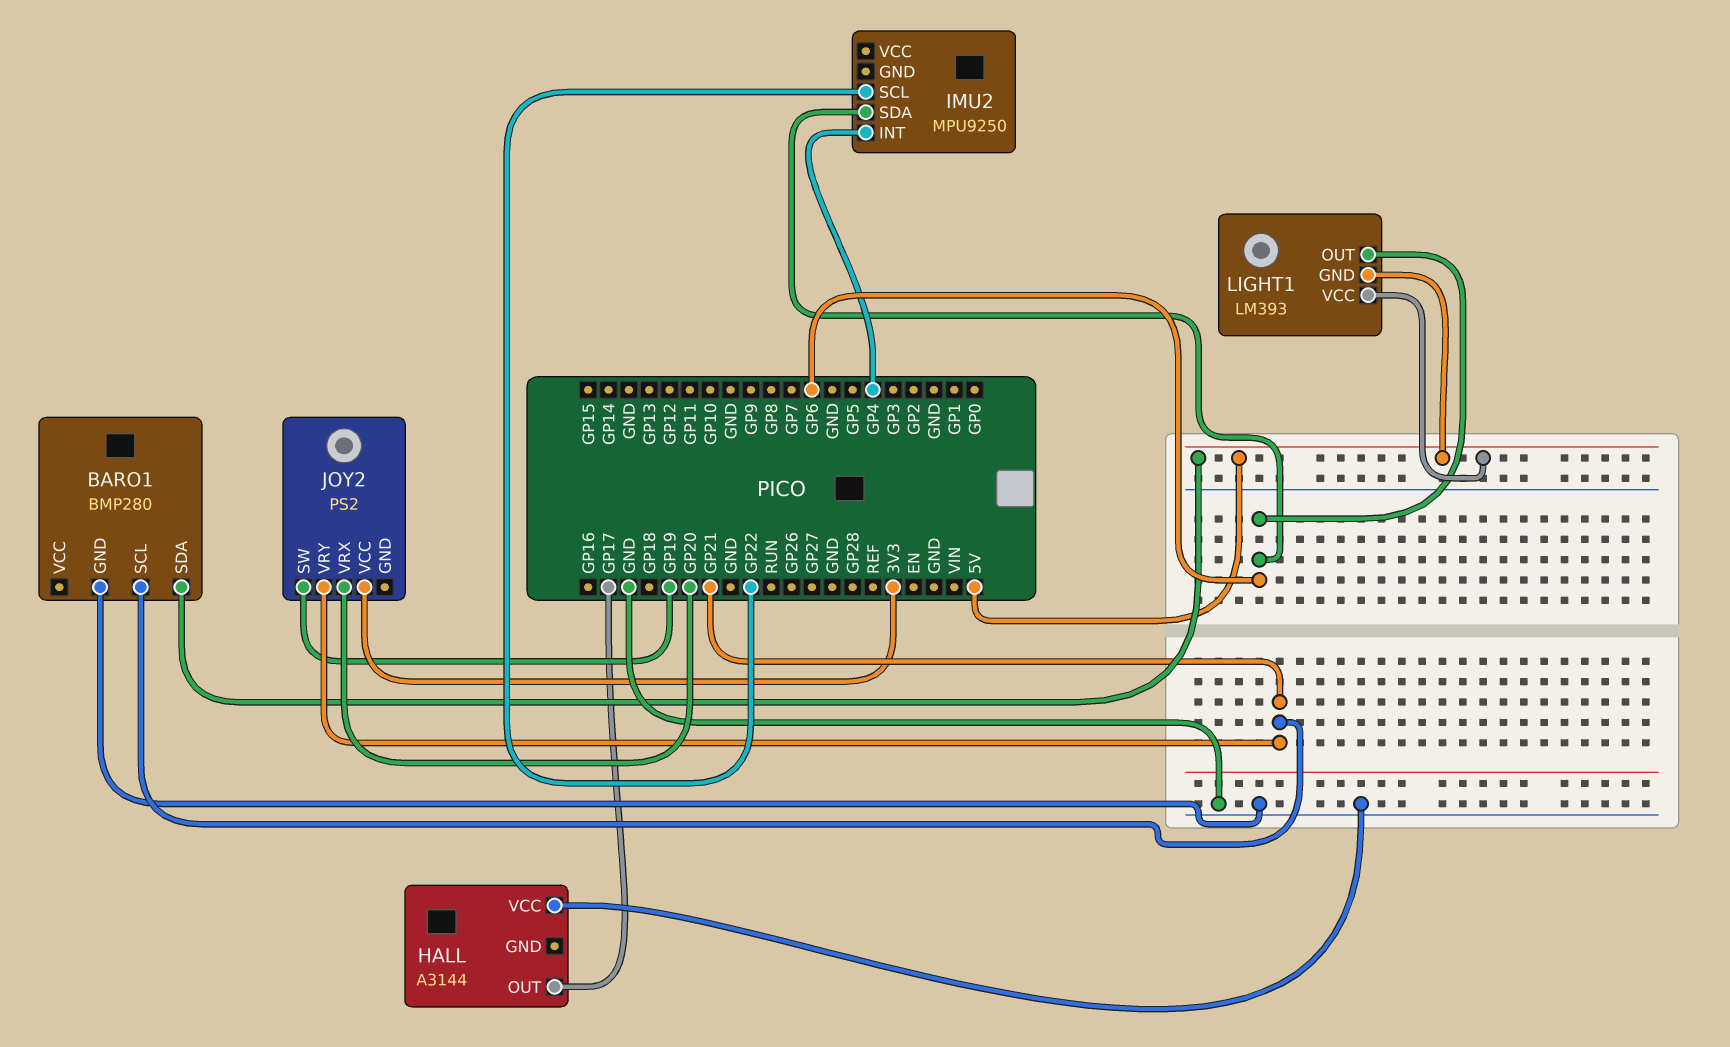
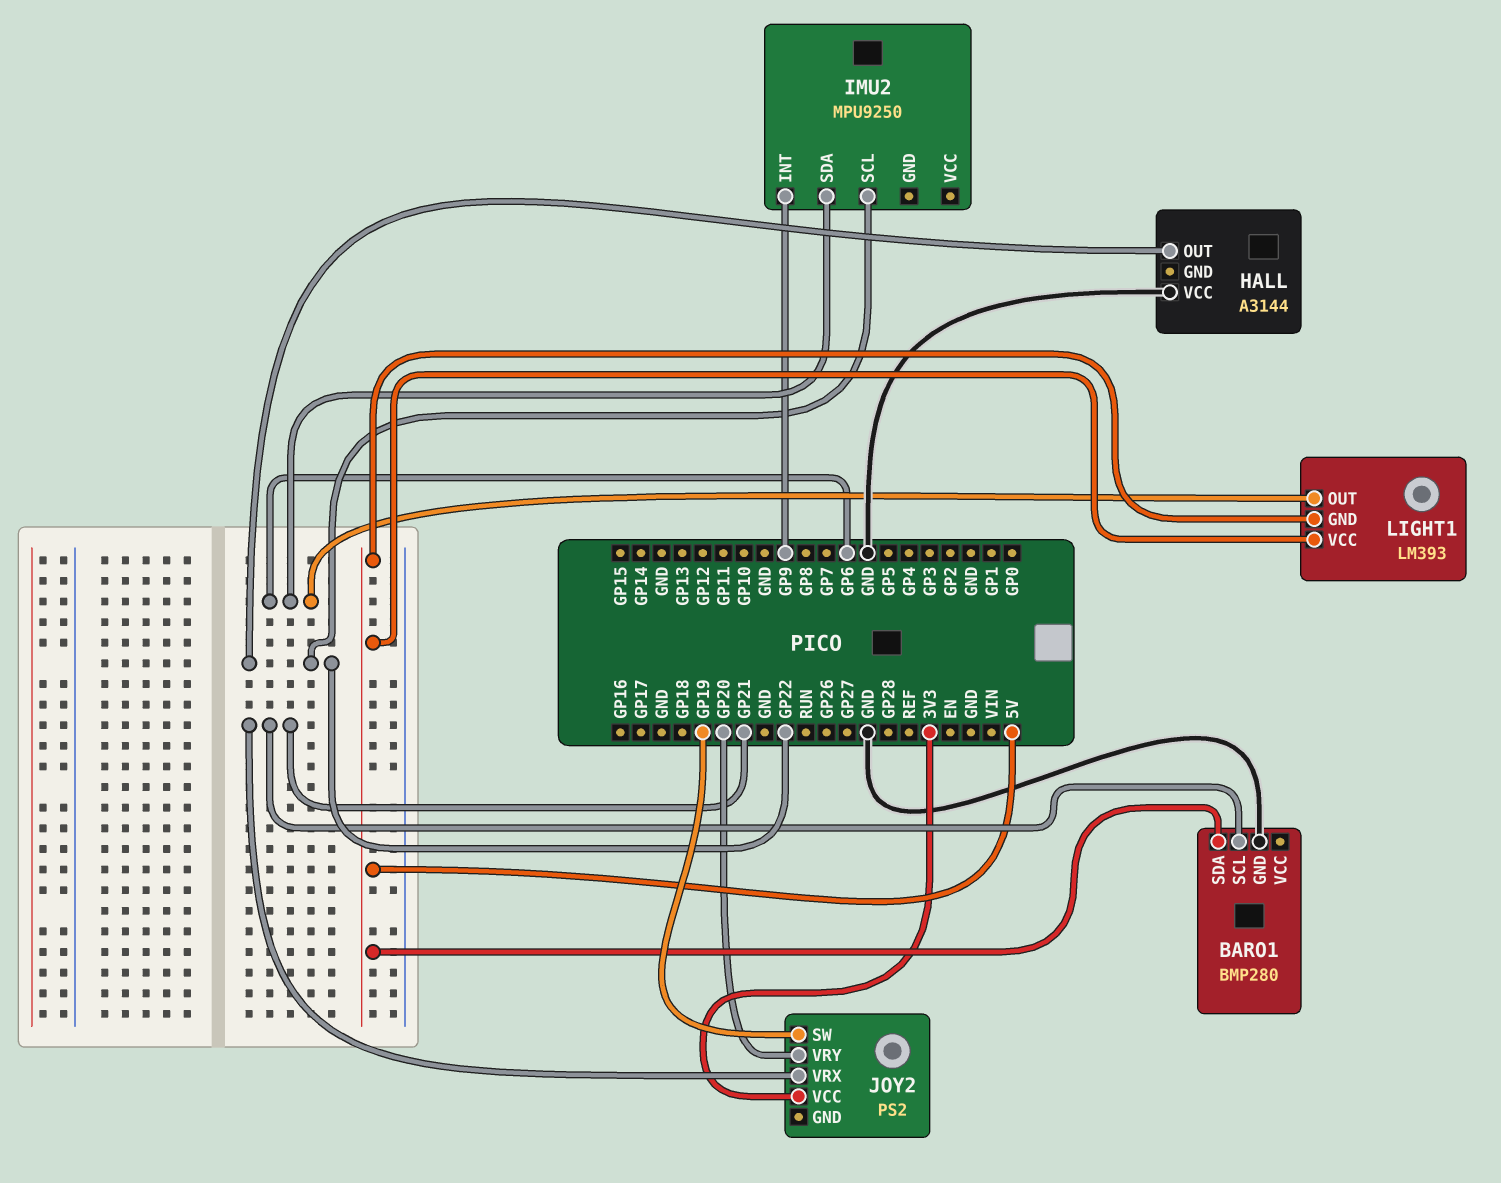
HALL pin OUT: GP17 -> GP22
IMU2 pin INT: GP4 -> GP9
JOY2 pin VRX: GP20 -> GP21
JOY2 pin VRY: GP21 -> GP20

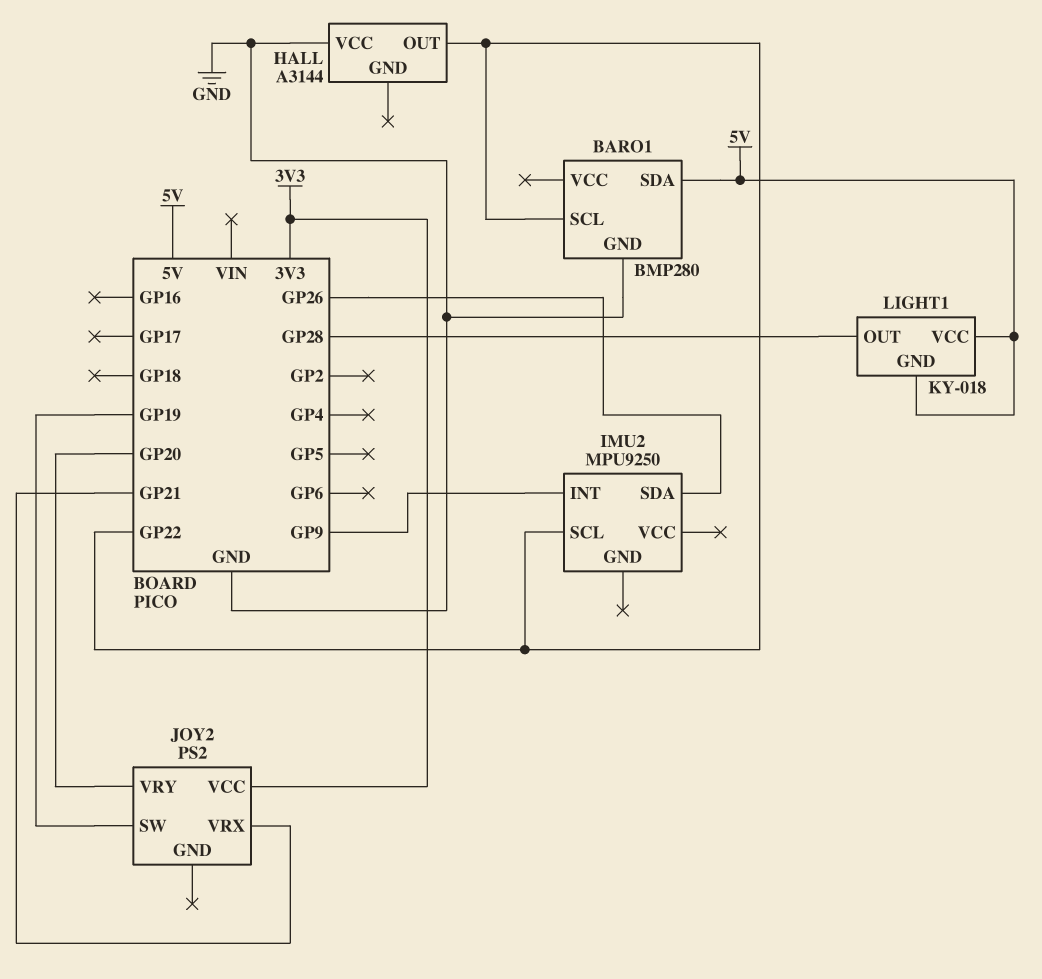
BARO1 pin SCL: GP21 -> GP22
IMU2 pin SDA: GP6 -> GP26
LIGHT1: LM393 -> KY-018
LIGHT1 pin OUT: GP6 -> GP28

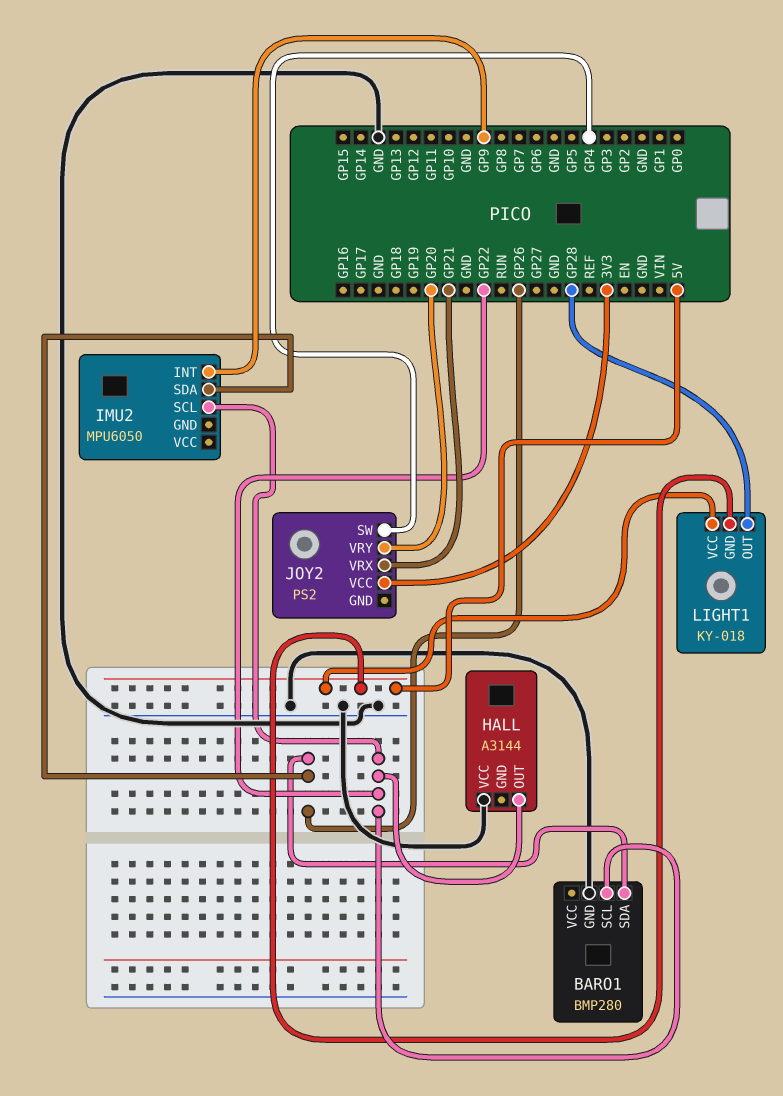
BARO1 pin SDA: 5V -> GP26
IMU2: MPU9250 -> MPU6050
JOY2 pin SW: GP19 -> GP4

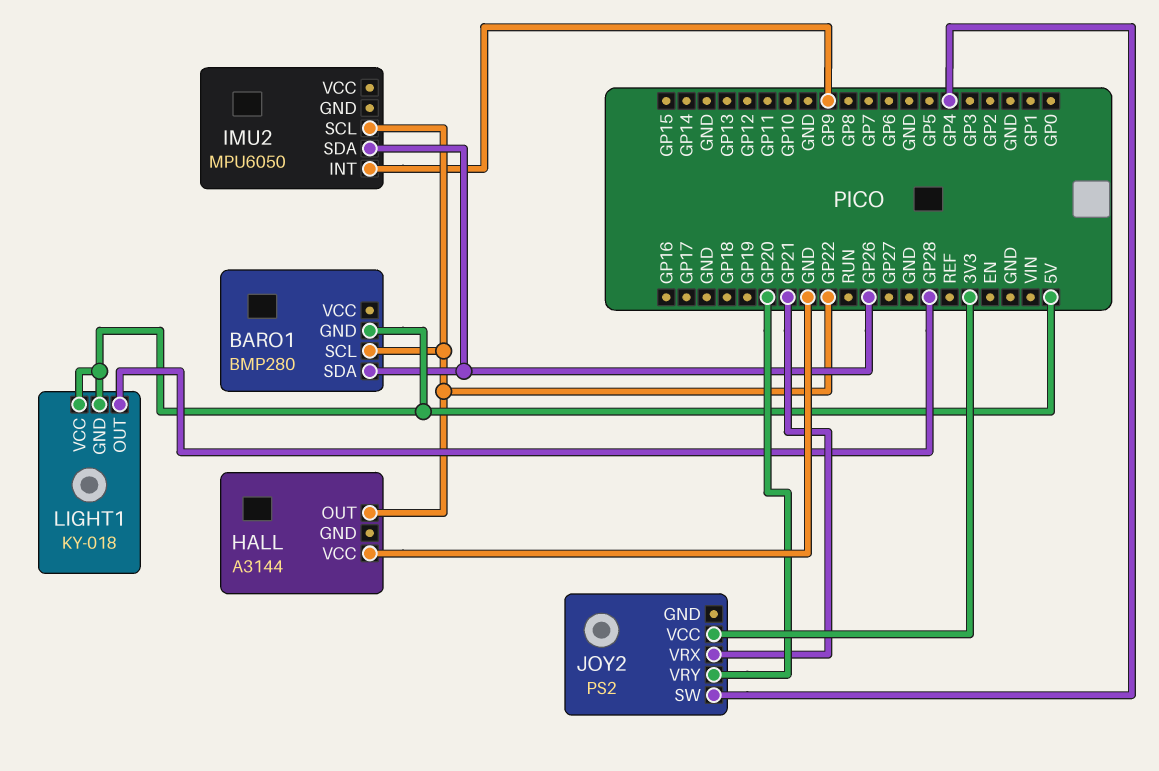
BARO1 pin GND: GND -> 5V

